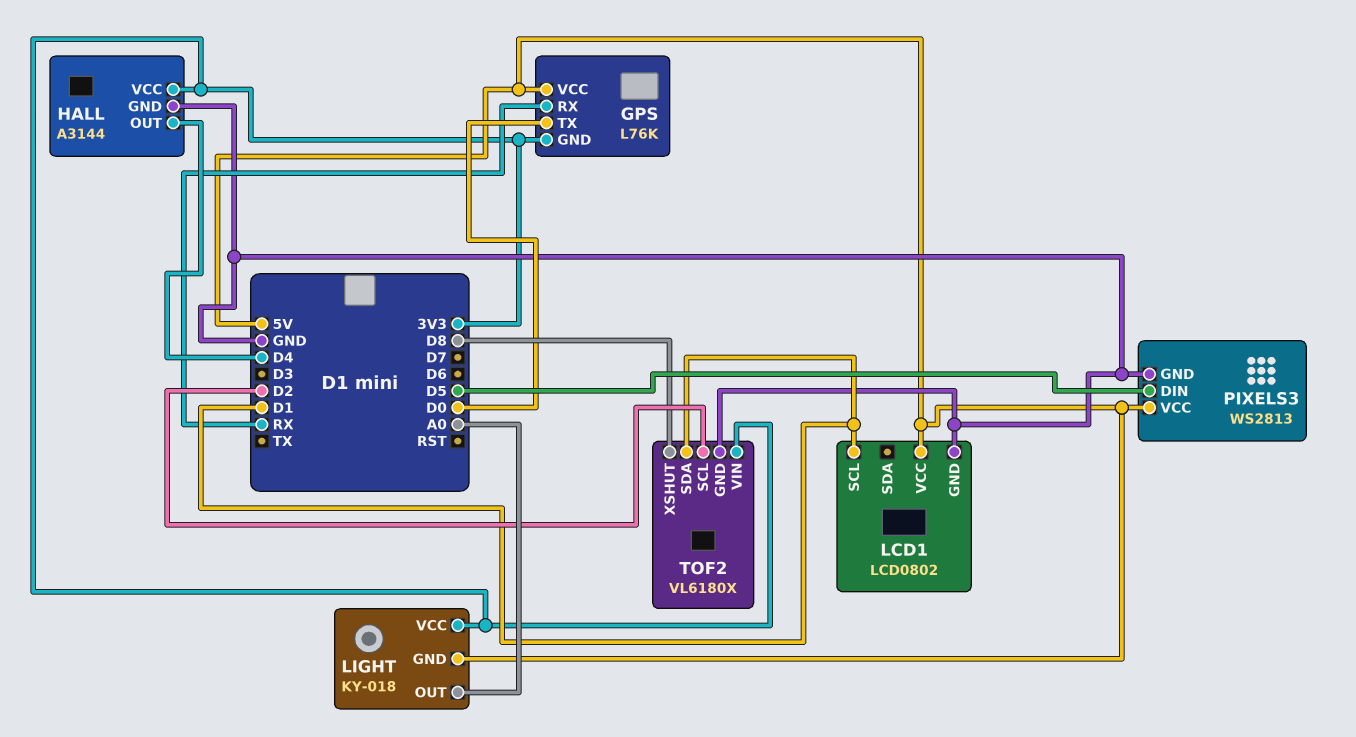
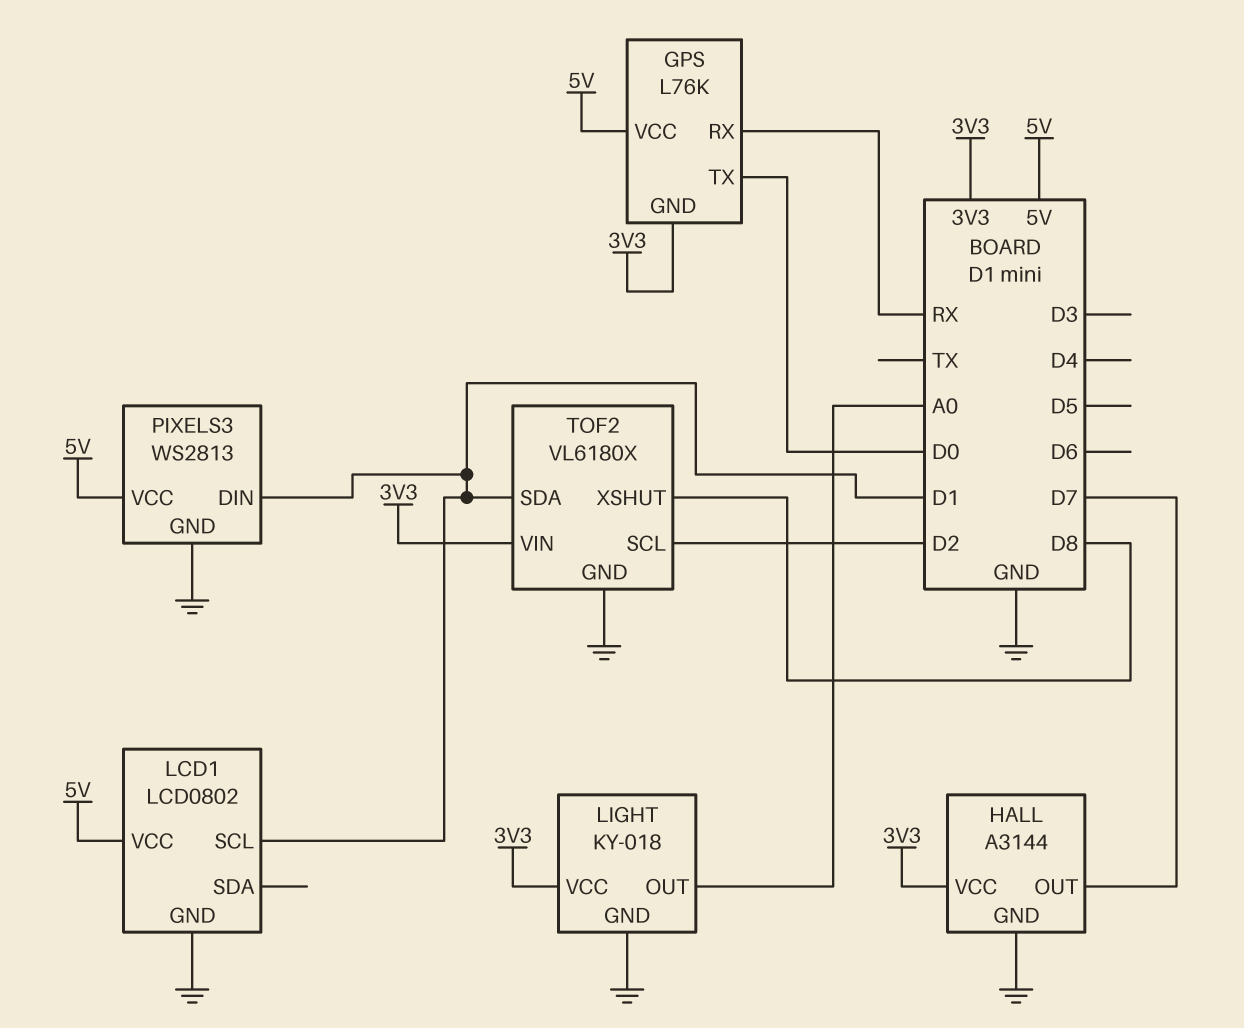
HALL pin OUT: D4 -> D7
LIGHT pin GND: 5V -> GND
PIXELS3 pin DIN: D5 -> D1

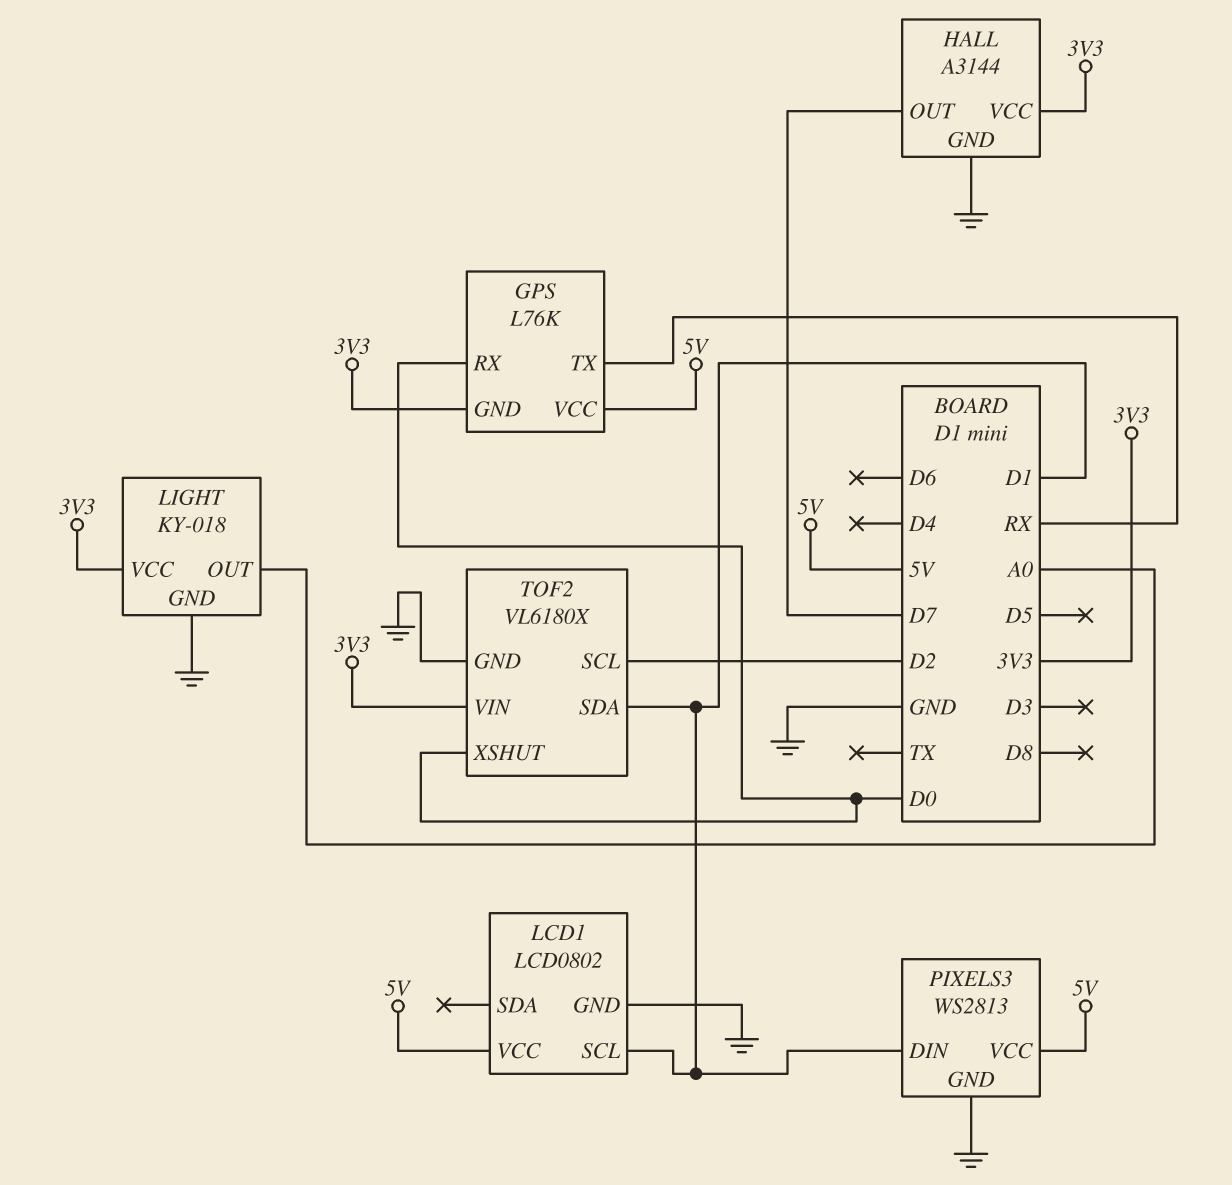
GPS pin RX: RX -> D0
GPS pin TX: D0 -> RX
TOF2 pin XSHUT: D8 -> D0

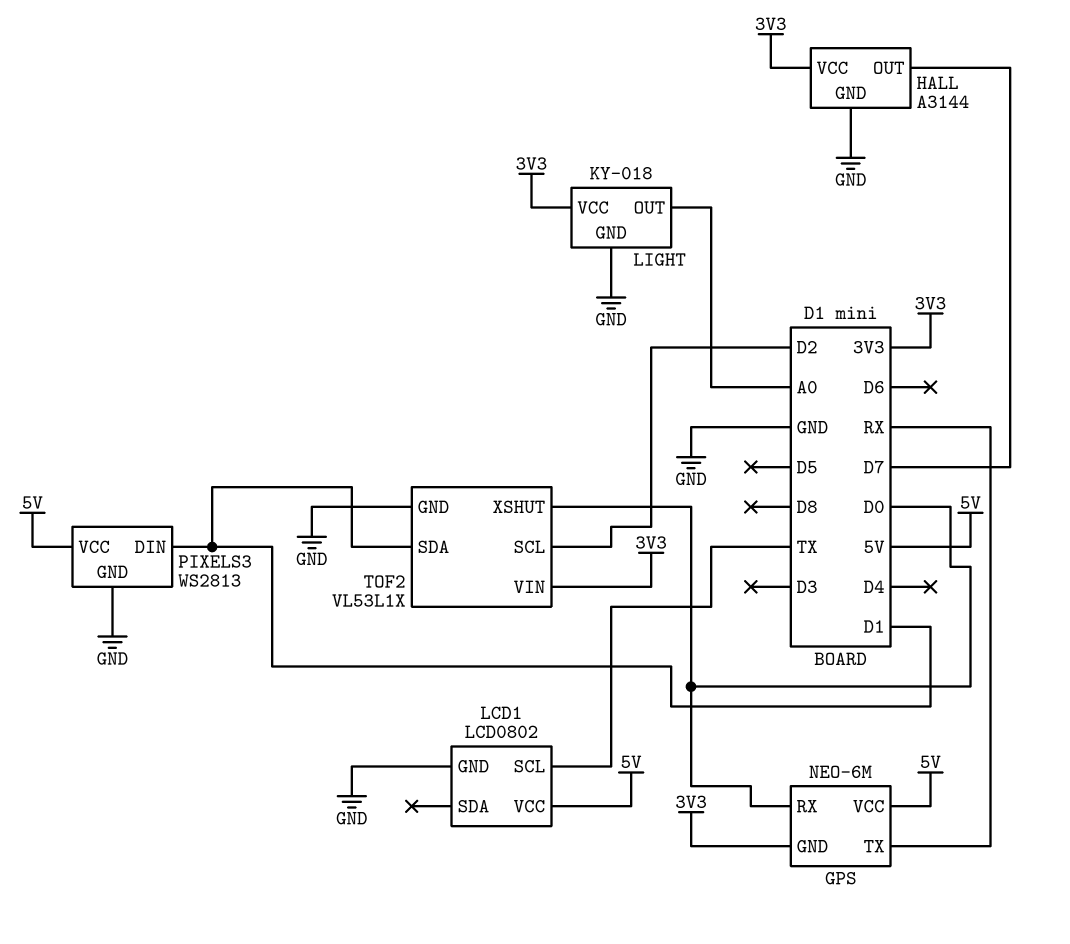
GPS: L76K -> NEO-6M
LCD1 pin SCL: D1 -> TX
TOF2: VL6180X -> VL53L1X

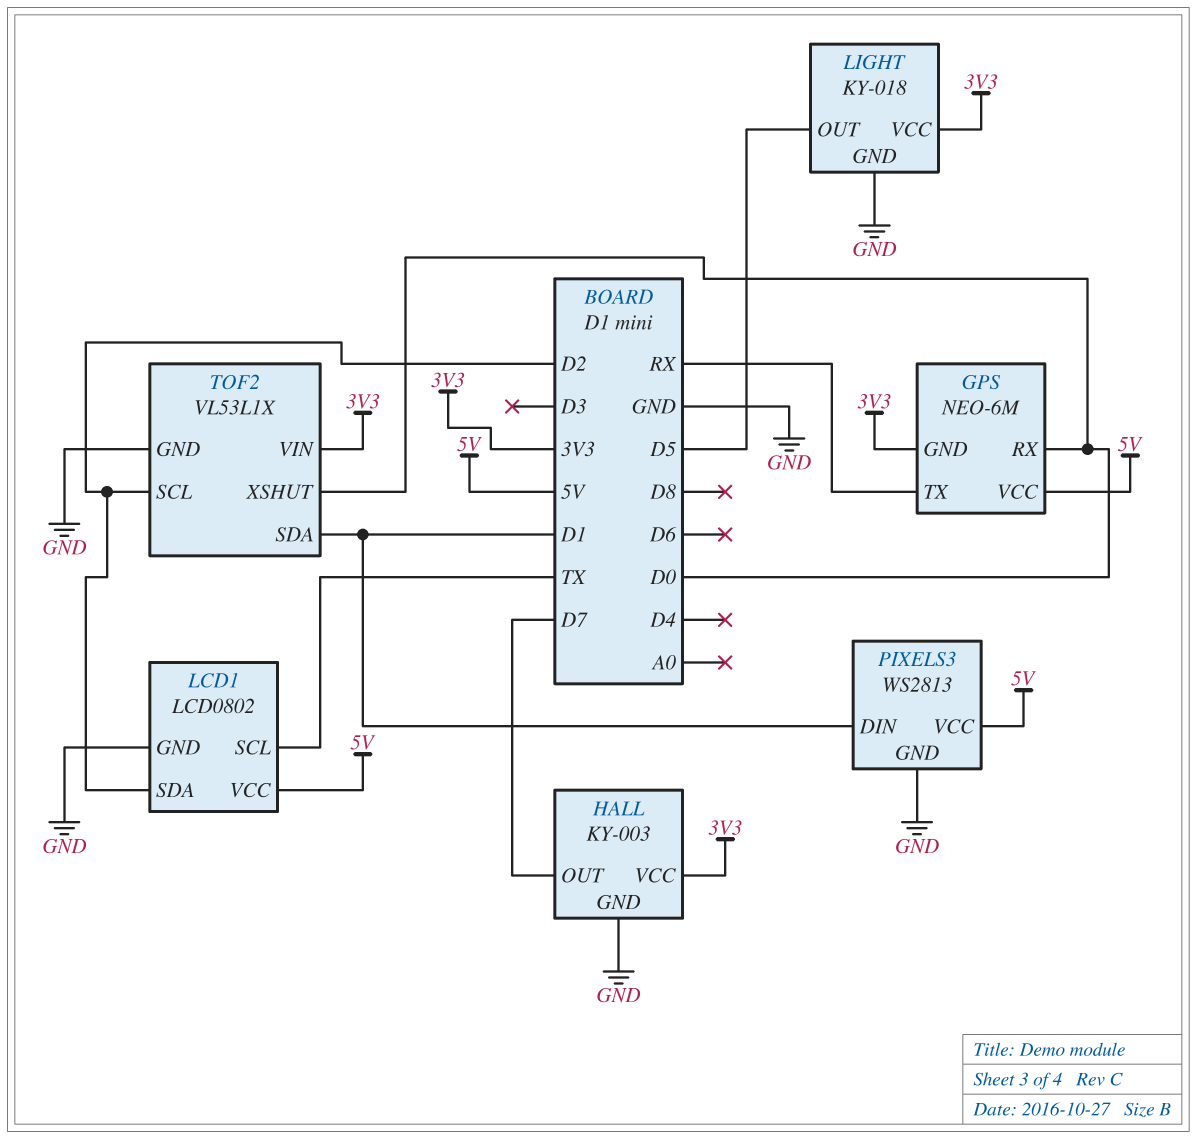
HALL: A3144 -> KY-003
LCD1 pin SDA: none -> D2
LIGHT pin OUT: A0 -> D5

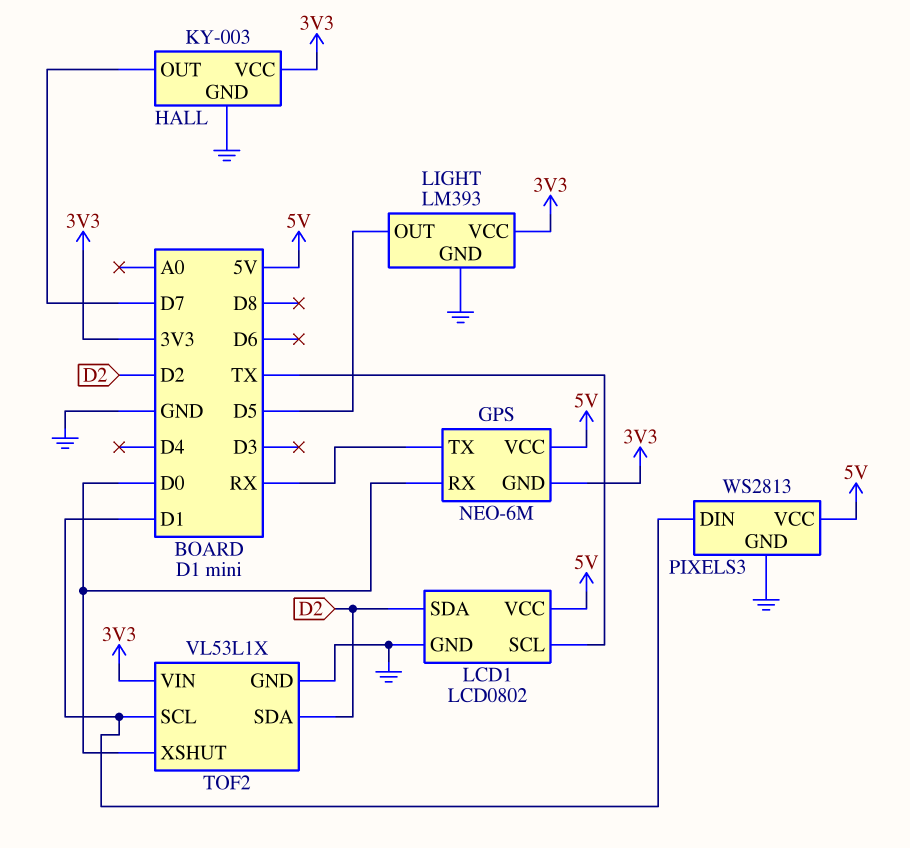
LIGHT: KY-018 -> LM393
TOF2 pin SCL: D2 -> D1
TOF2 pin SDA: D1 -> D2

